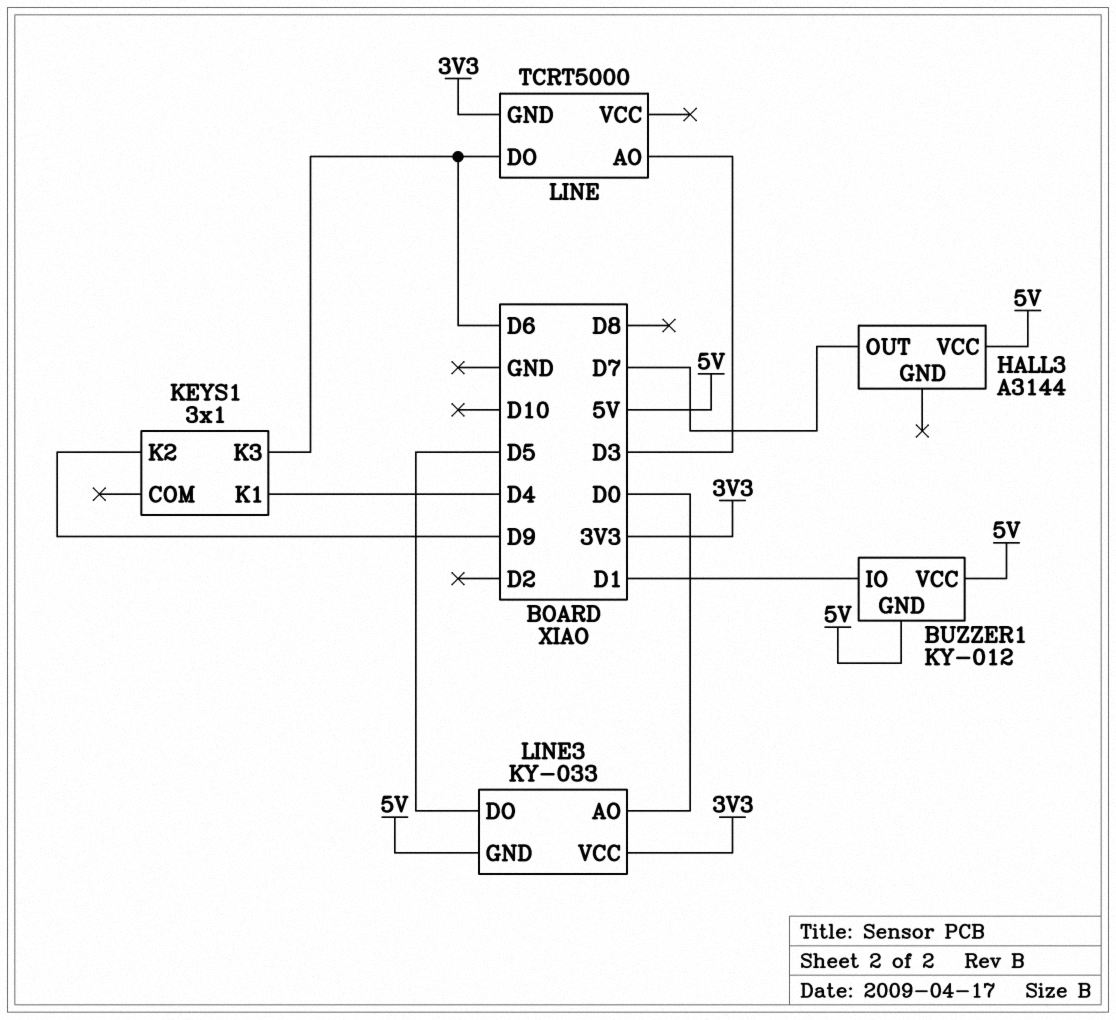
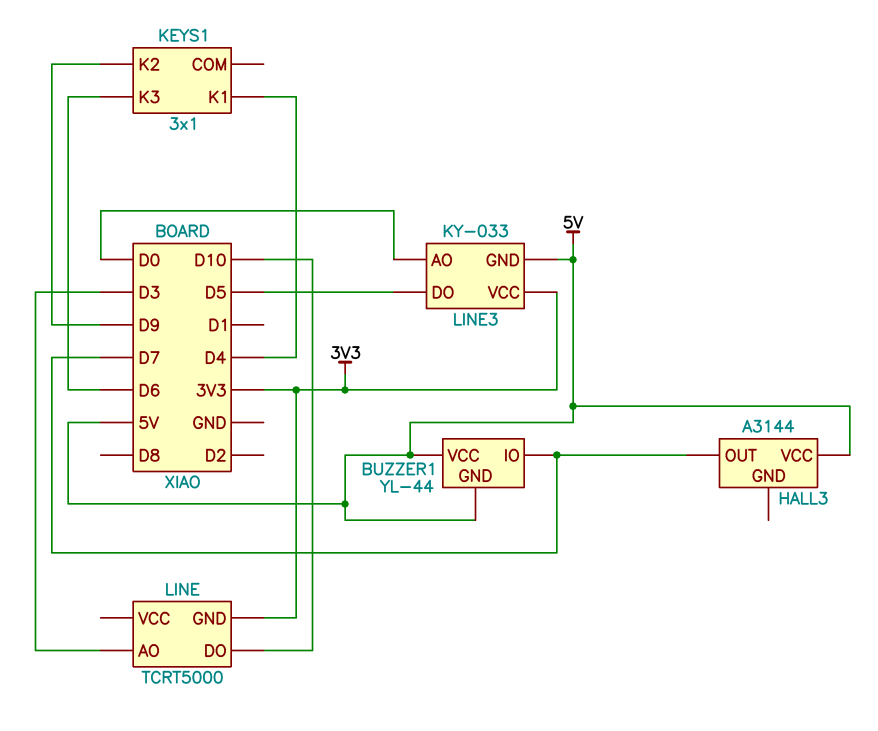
BUZZER1: KY-012 -> YL-44
BUZZER1 pin IO: D1 -> D7
LINE pin DO: D6 -> D10

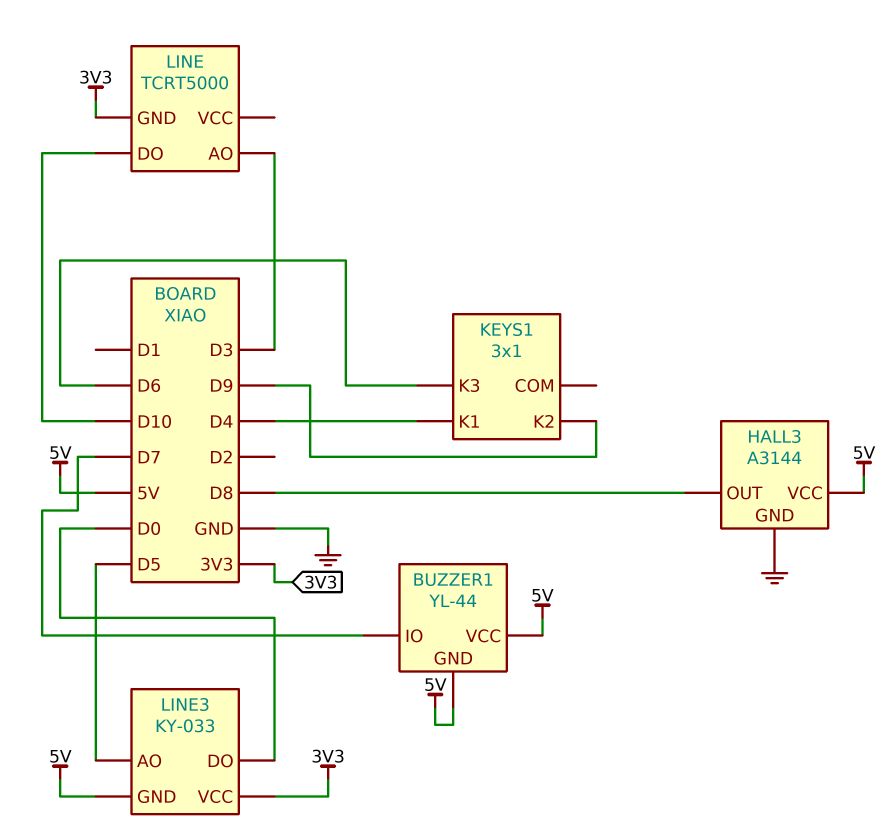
HALL3 pin GND: none -> GND
HALL3 pin OUT: D7 -> D8
LINE3 pin AO: D0 -> D5
LINE3 pin DO: D5 -> D0

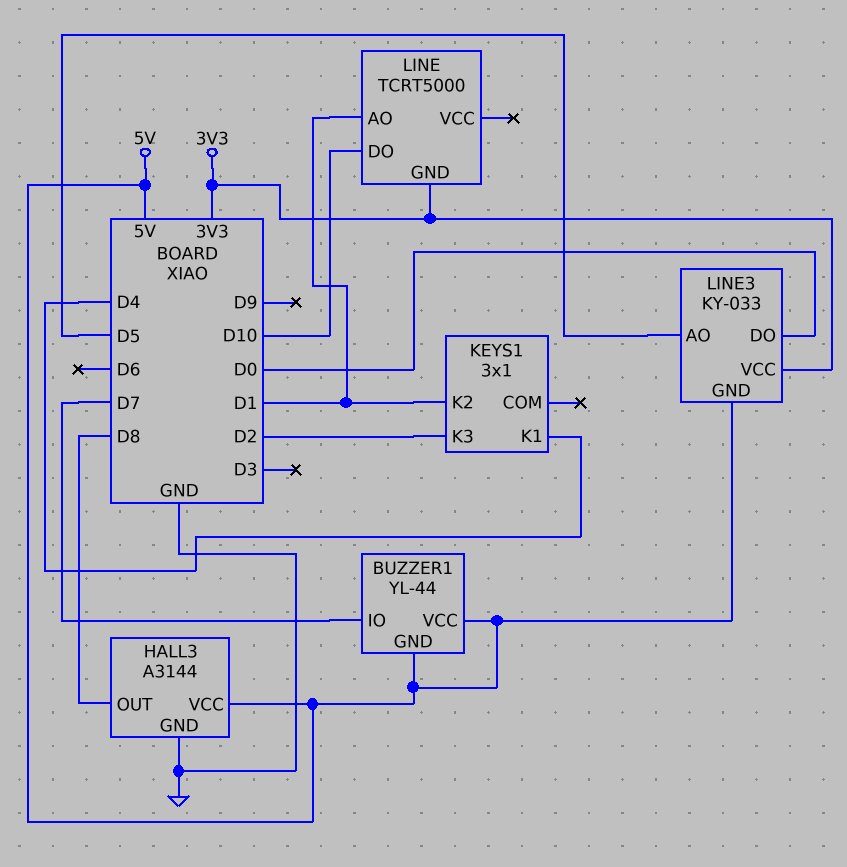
KEYS1 pin K2: D9 -> D1
KEYS1 pin K3: D6 -> D2
LINE pin AO: D3 -> D1

